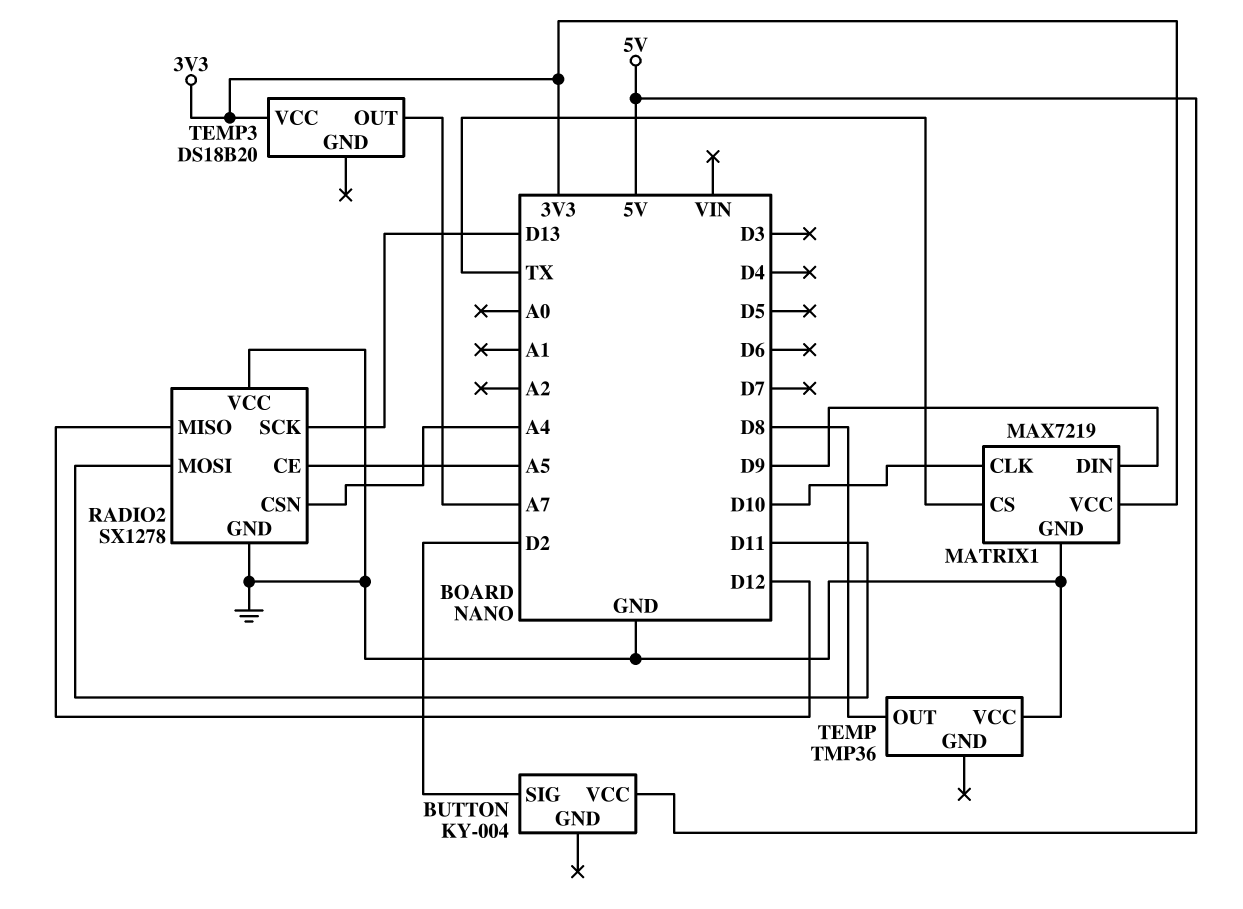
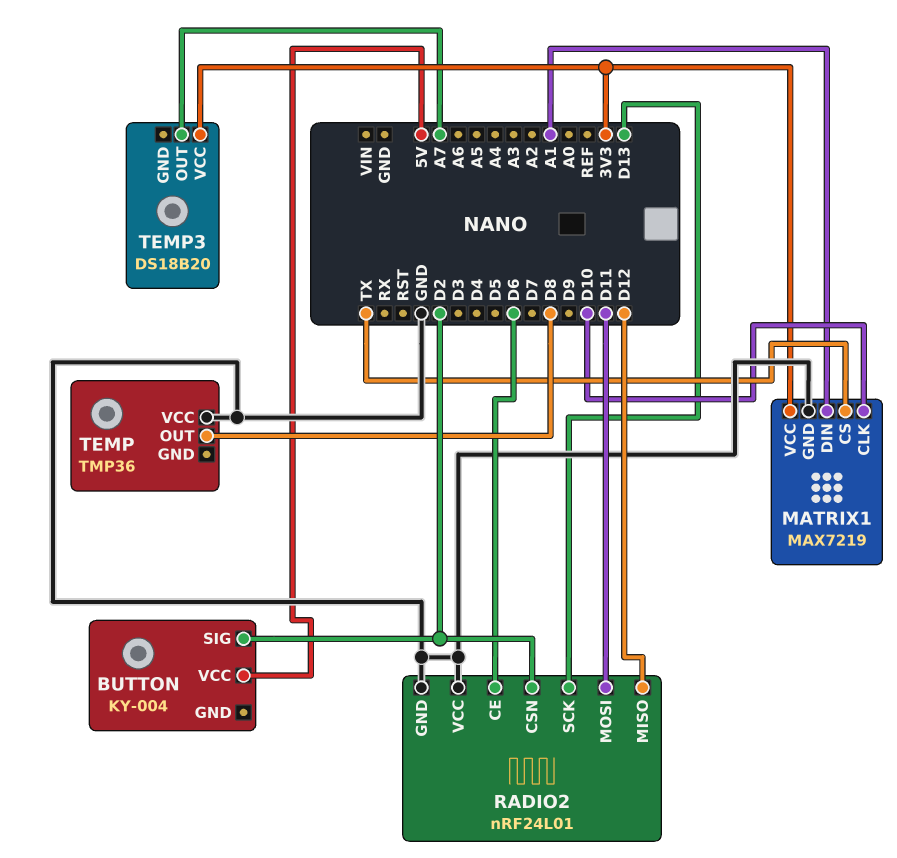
MATRIX1 pin DIN: D9 -> A1
RADIO2: SX1278 -> nRF24L01
RADIO2 pin CE: A5 -> D6
RADIO2 pin CSN: A4 -> D2

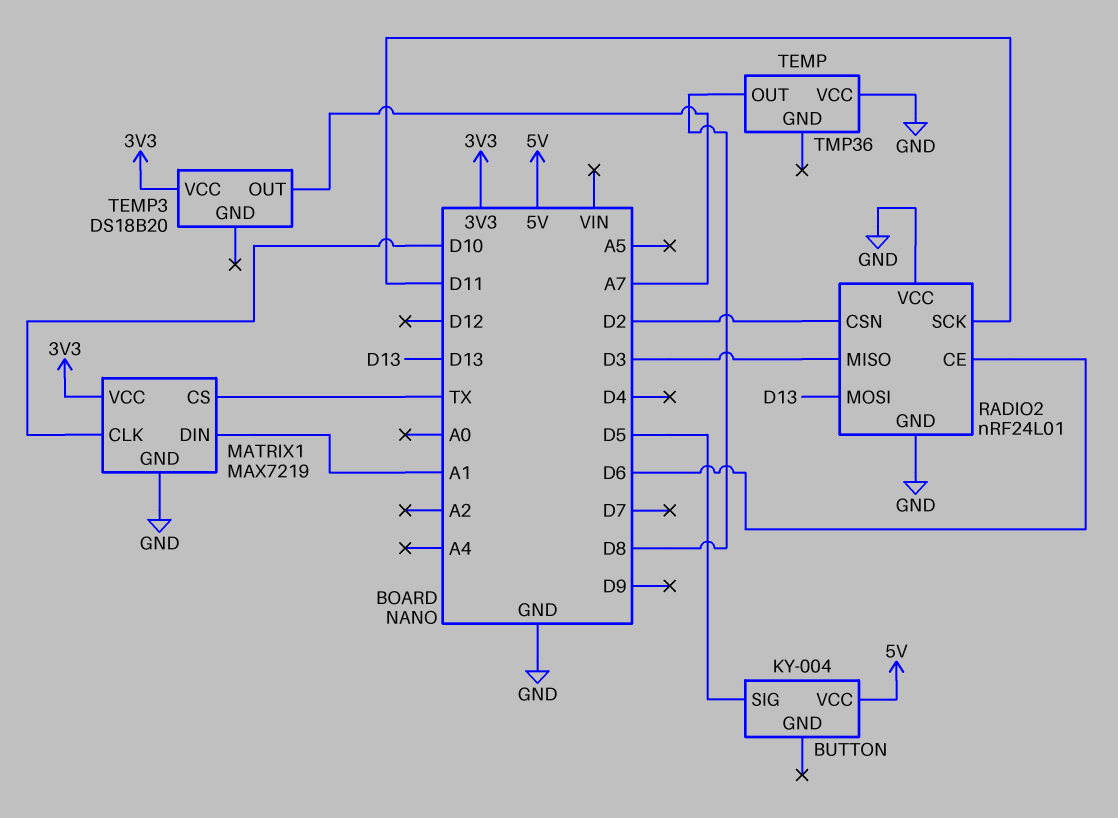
BUTTON pin SIG: D2 -> D5
RADIO2 pin MISO: D12 -> D3
RADIO2 pin MOSI: D11 -> D13
RADIO2 pin SCK: D13 -> D11

